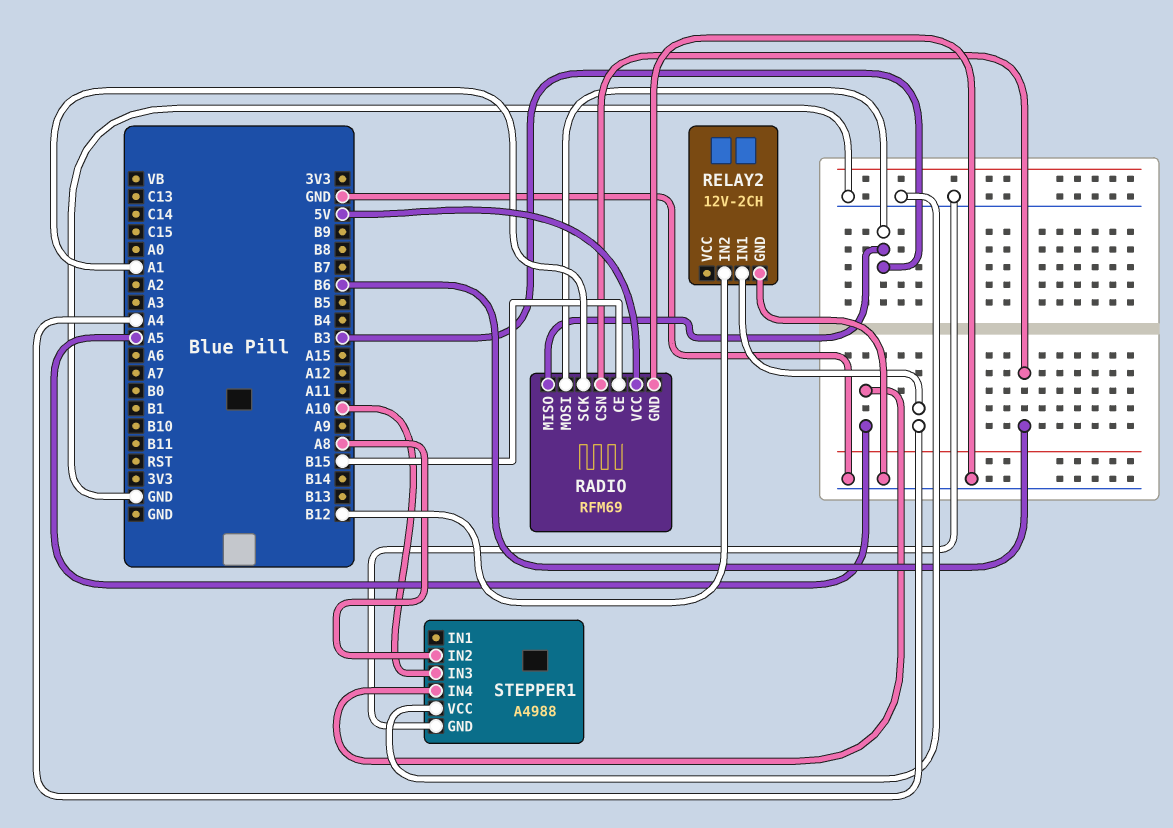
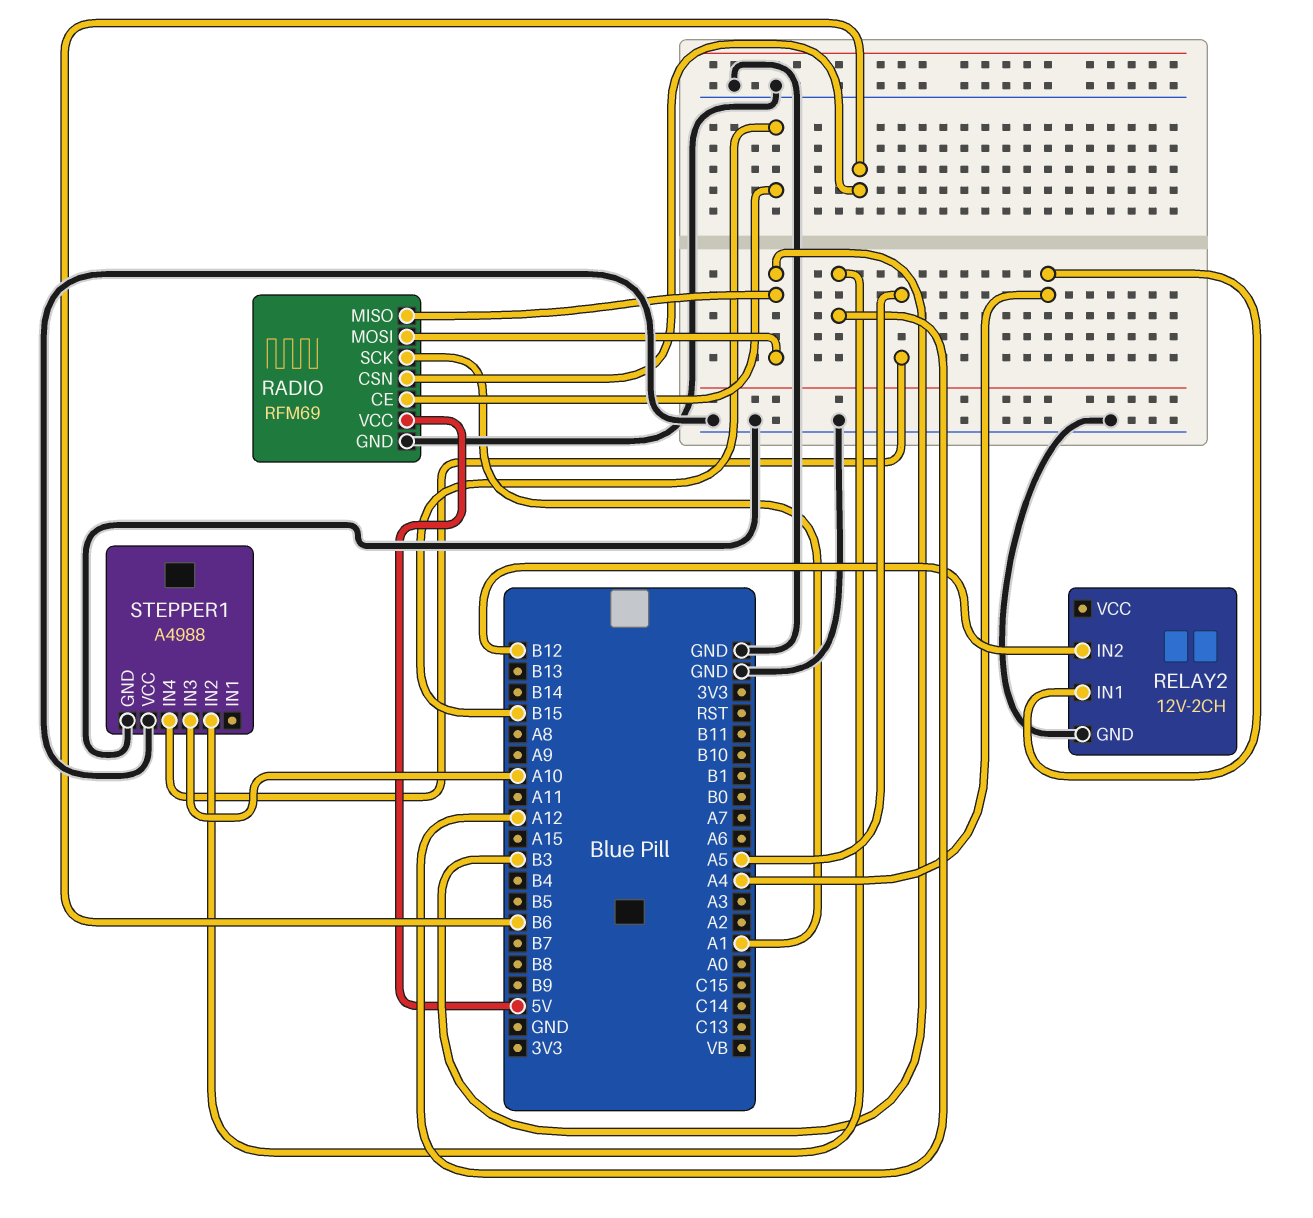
STEPPER1 pin IN2: A8 -> A12

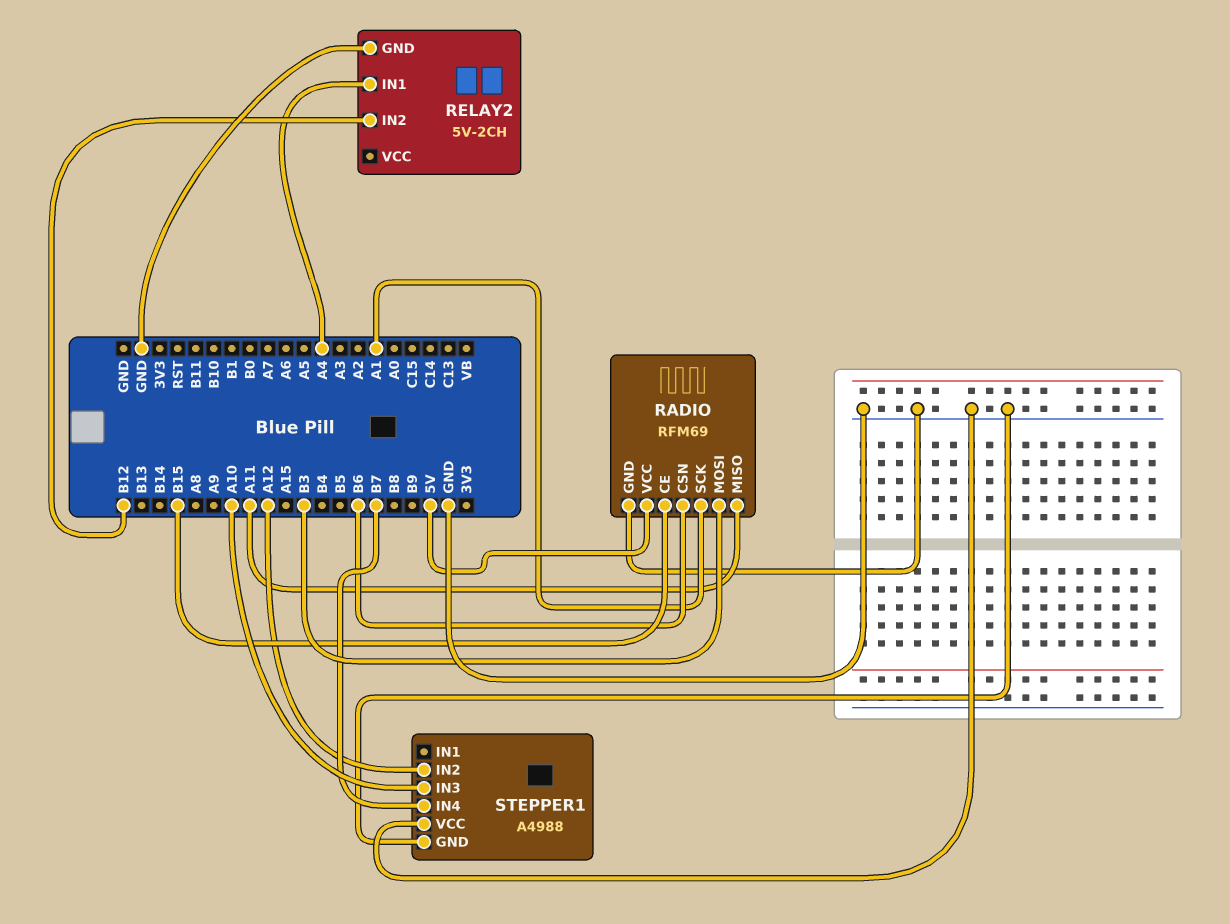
RADIO pin MISO: B3 -> A11
RELAY2: 12V-2CH -> 5V-2CH
STEPPER1 pin IN4: A5 -> B7

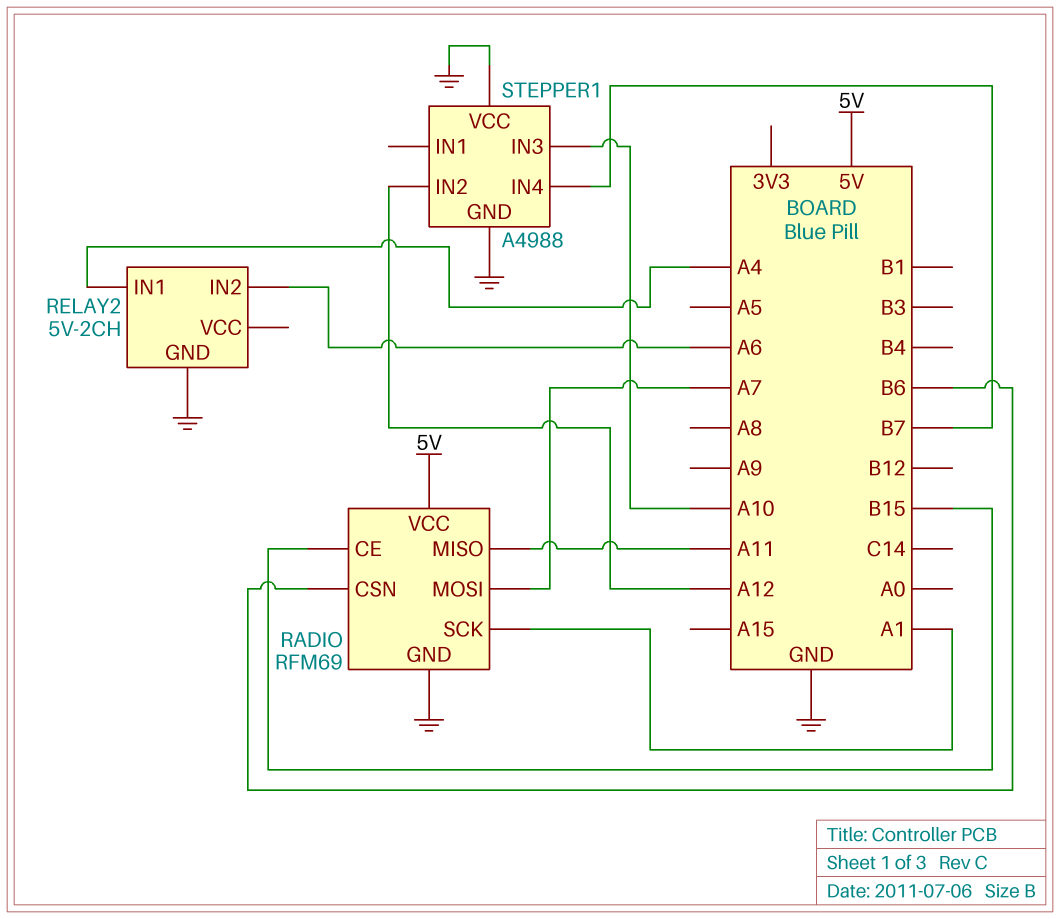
RADIO pin MOSI: B3 -> A7
RELAY2 pin IN2: B12 -> A6

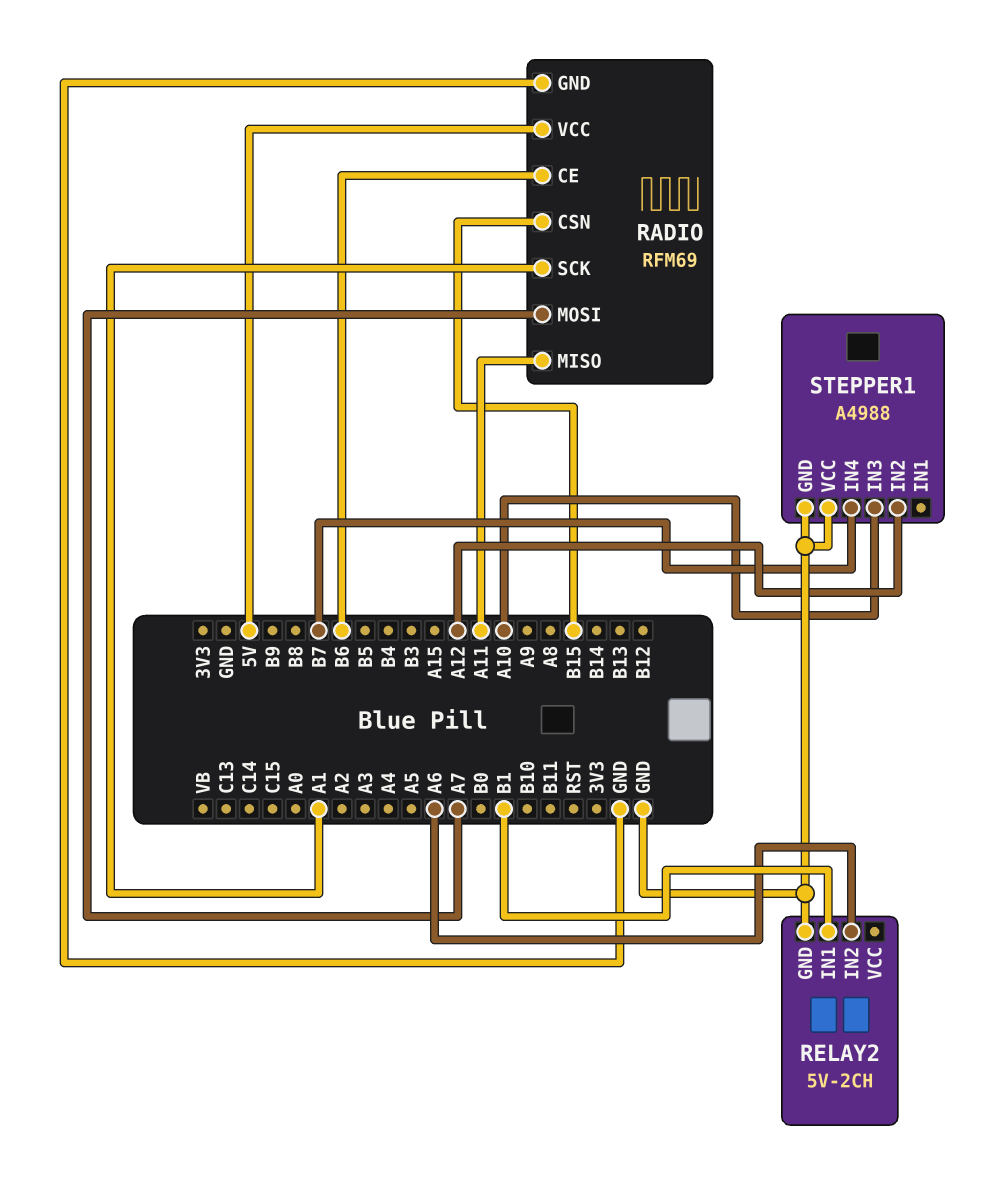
RADIO pin CE: B15 -> B6
RADIO pin CSN: B6 -> B15
RELAY2 pin IN1: A4 -> B1

